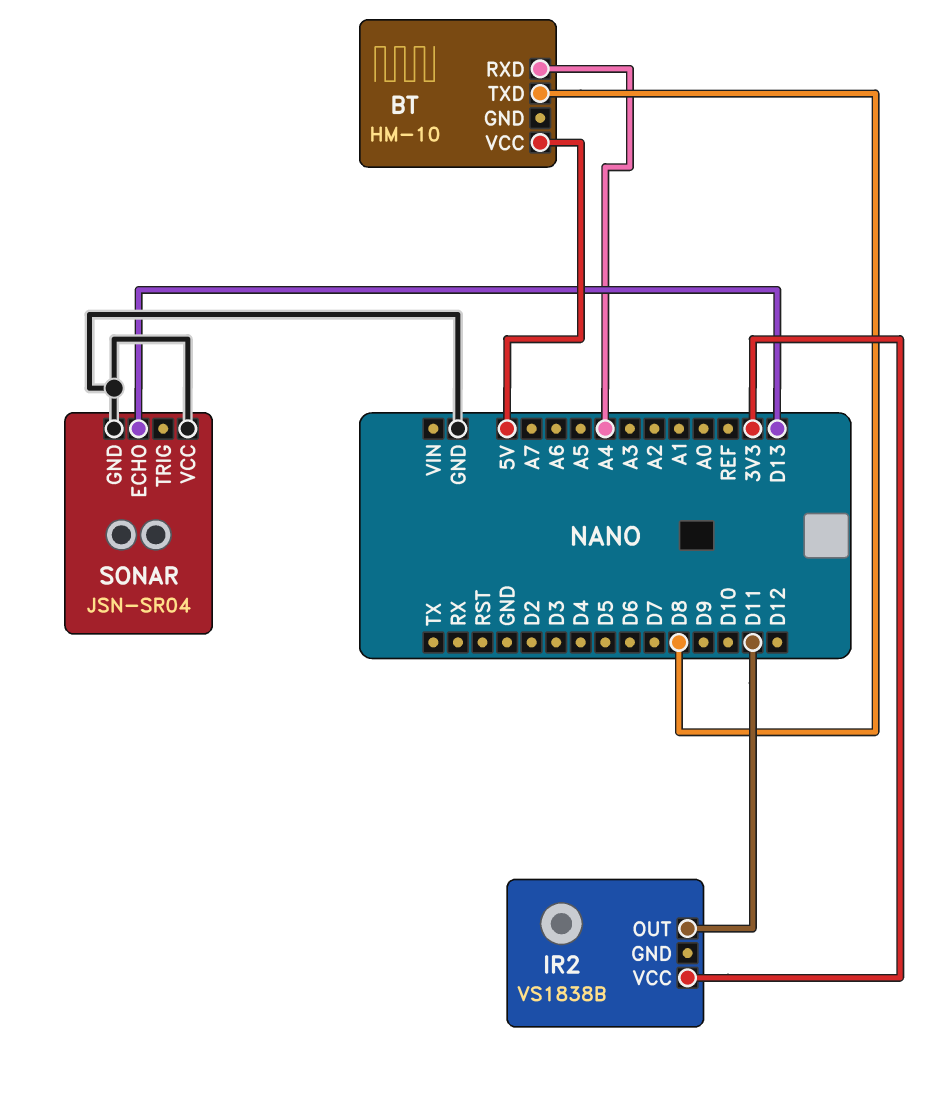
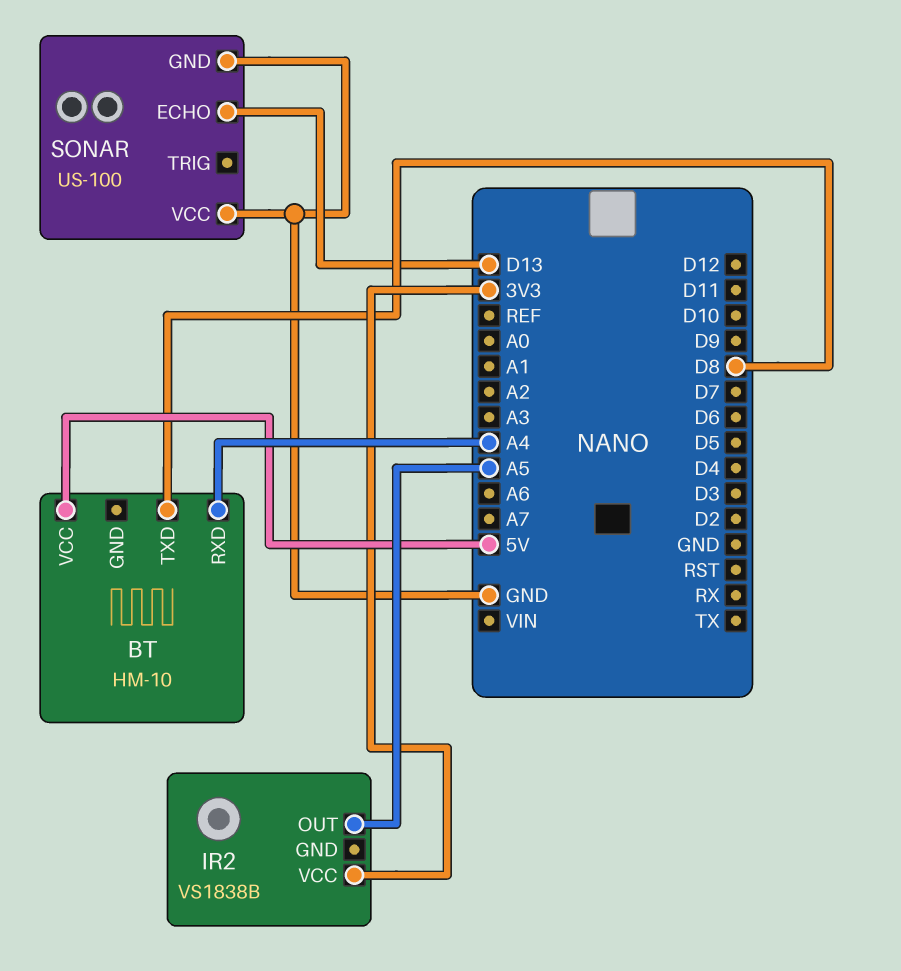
IR2 pin OUT: D11 -> A5
SONAR: JSN-SR04 -> US-100

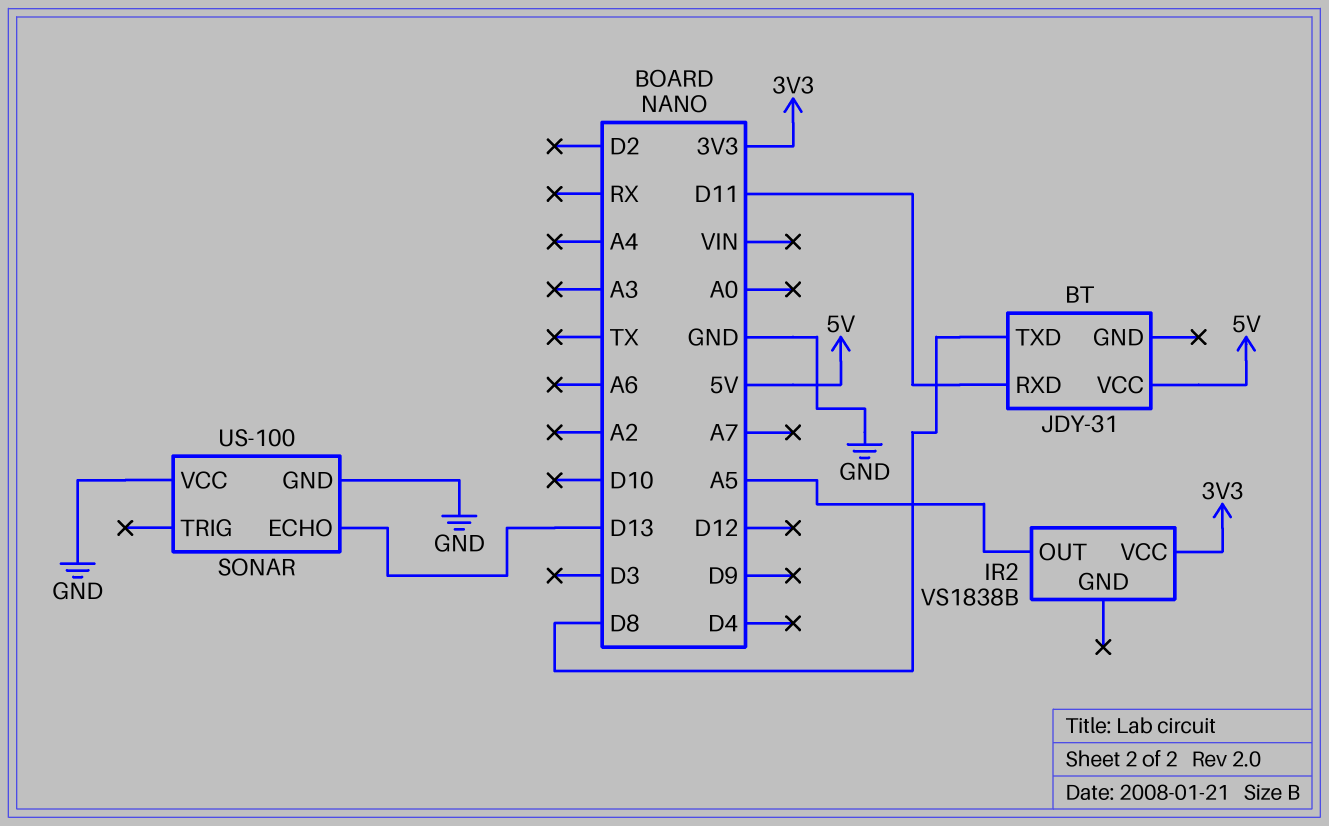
BT: HM-10 -> JDY-31
BT pin RXD: A4 -> D11

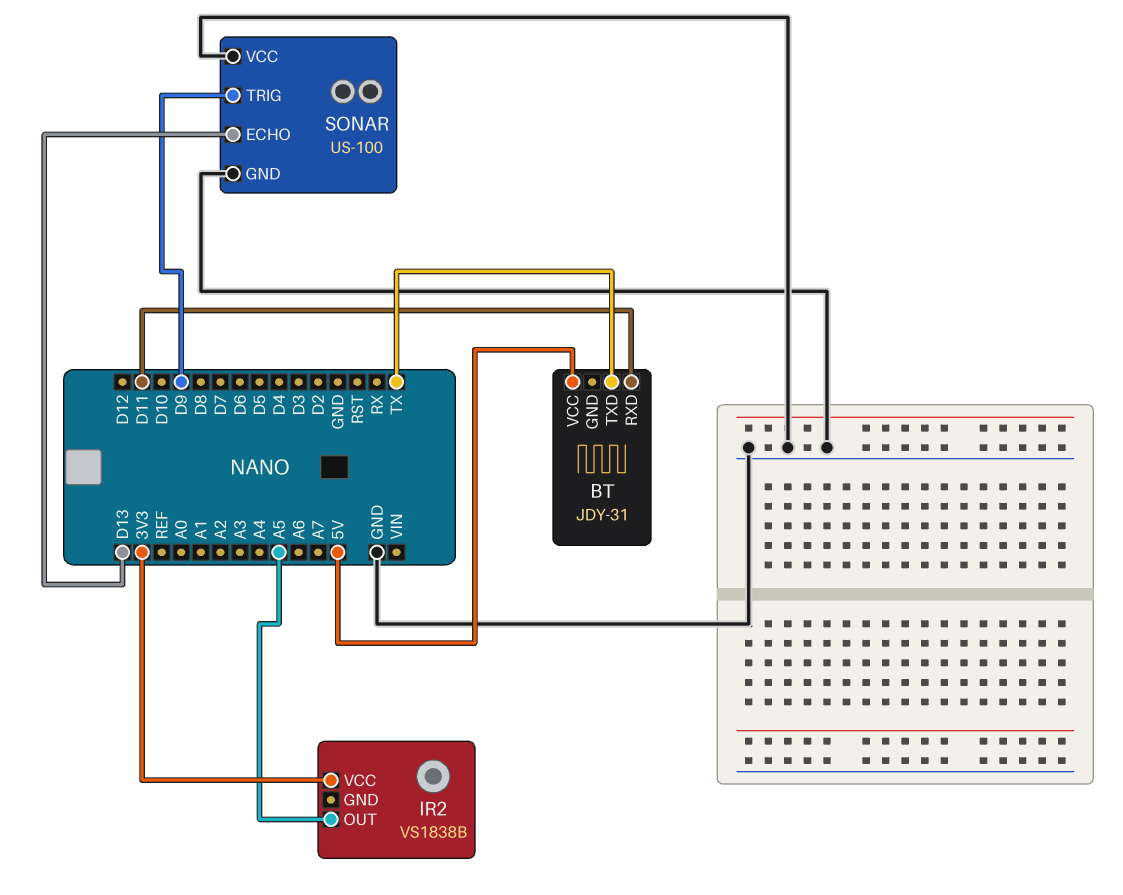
BT pin TXD: D8 -> TX
SONAR pin TRIG: none -> D9

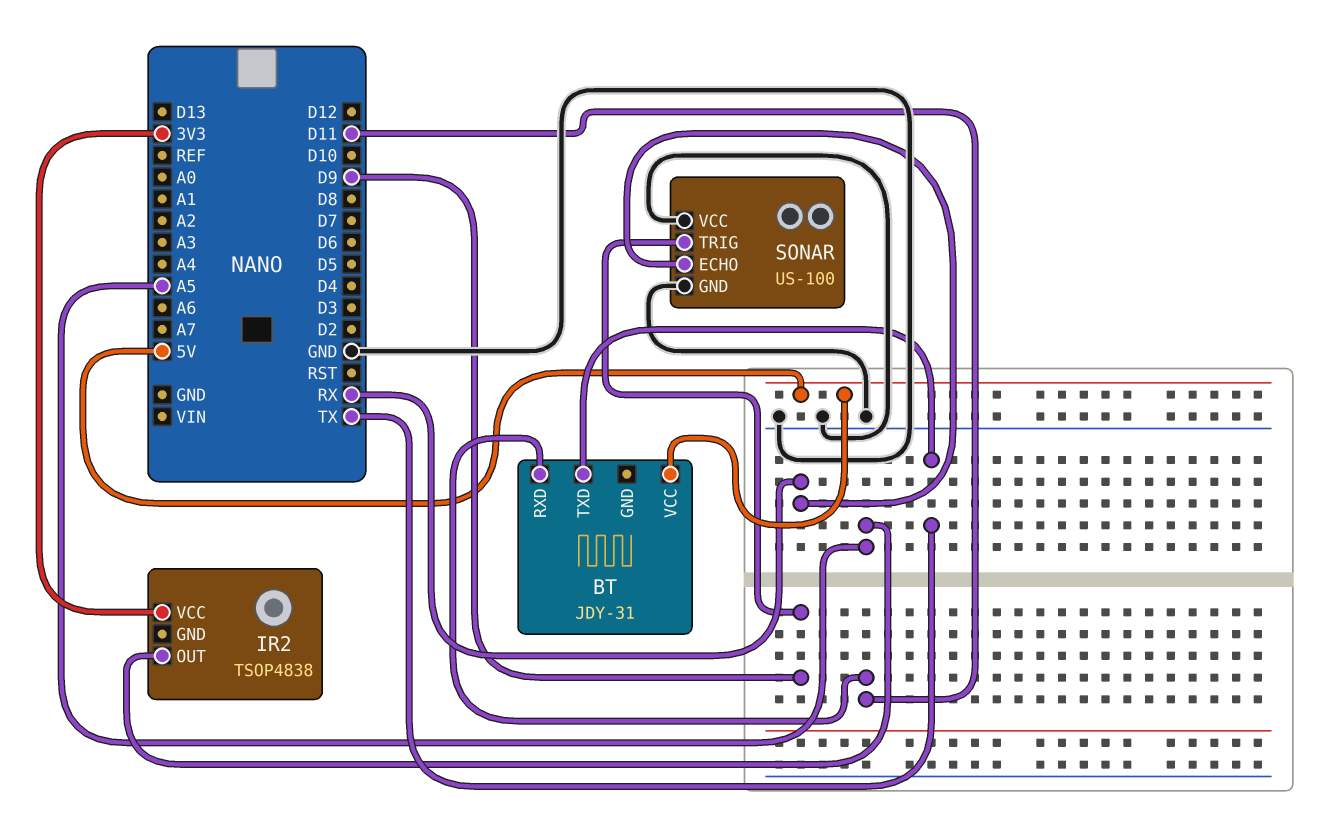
IR2: VS1838B -> TSOP4838
SONAR pin ECHO: D13 -> RX

